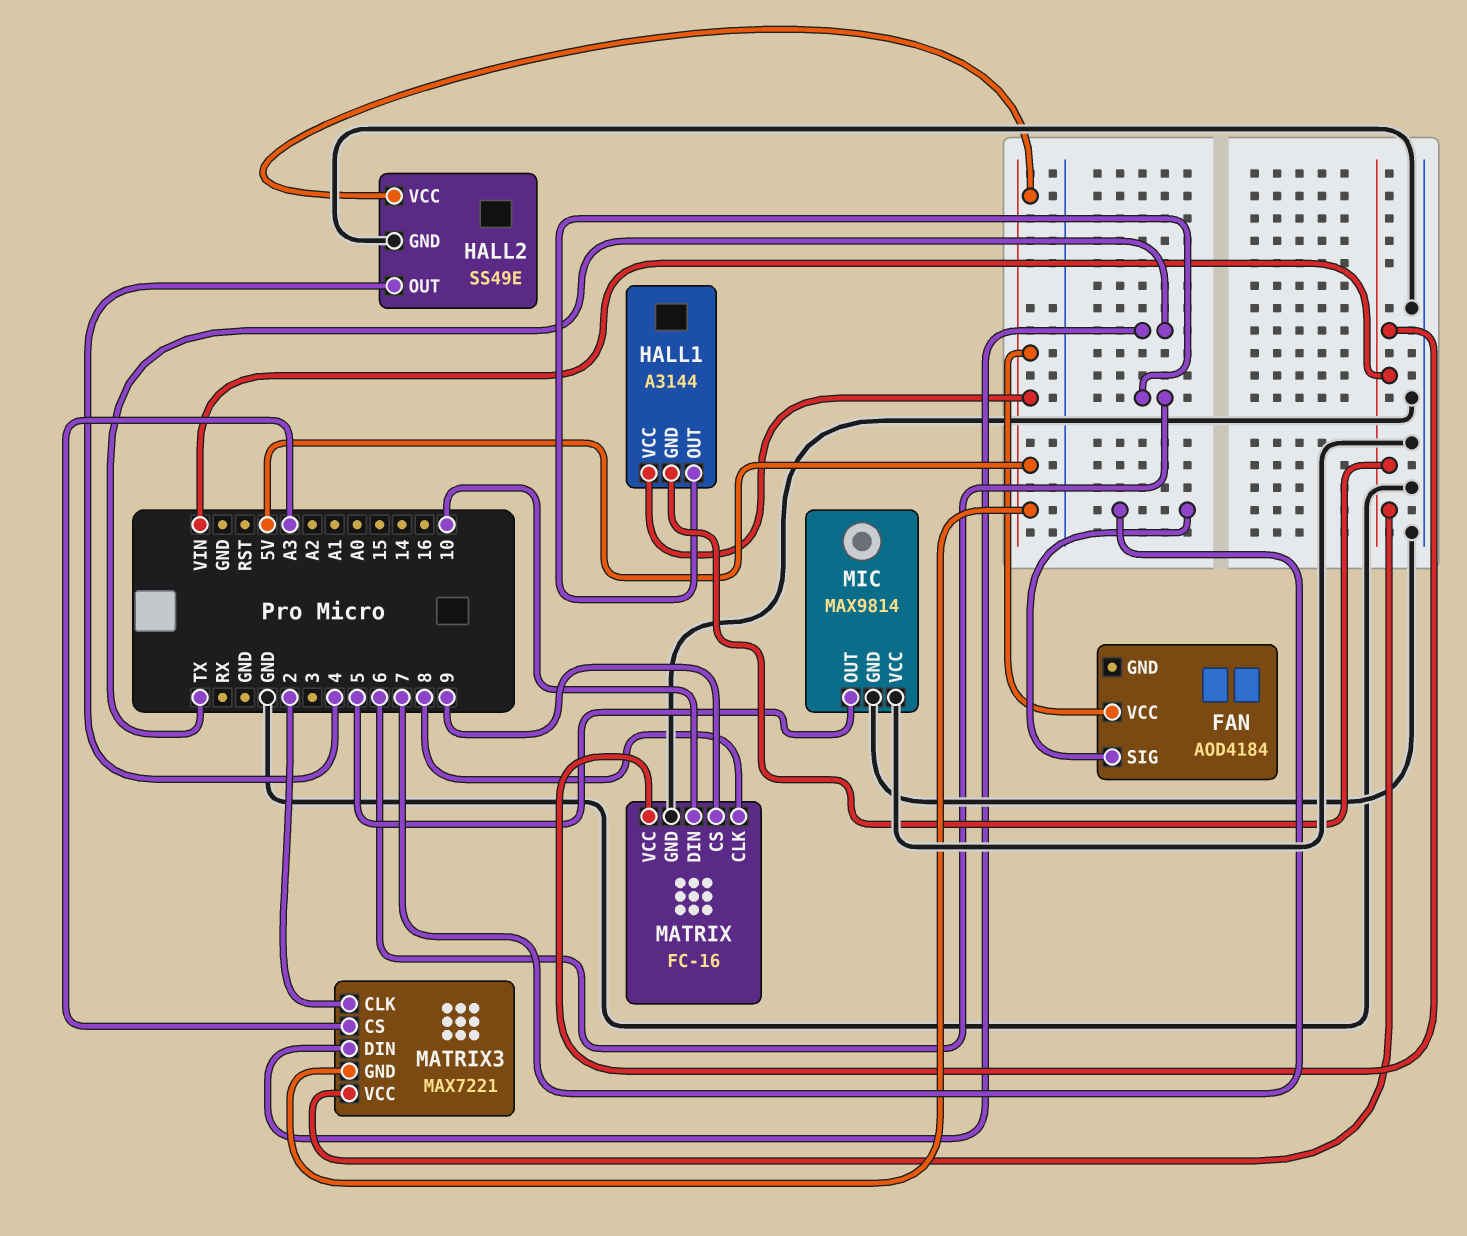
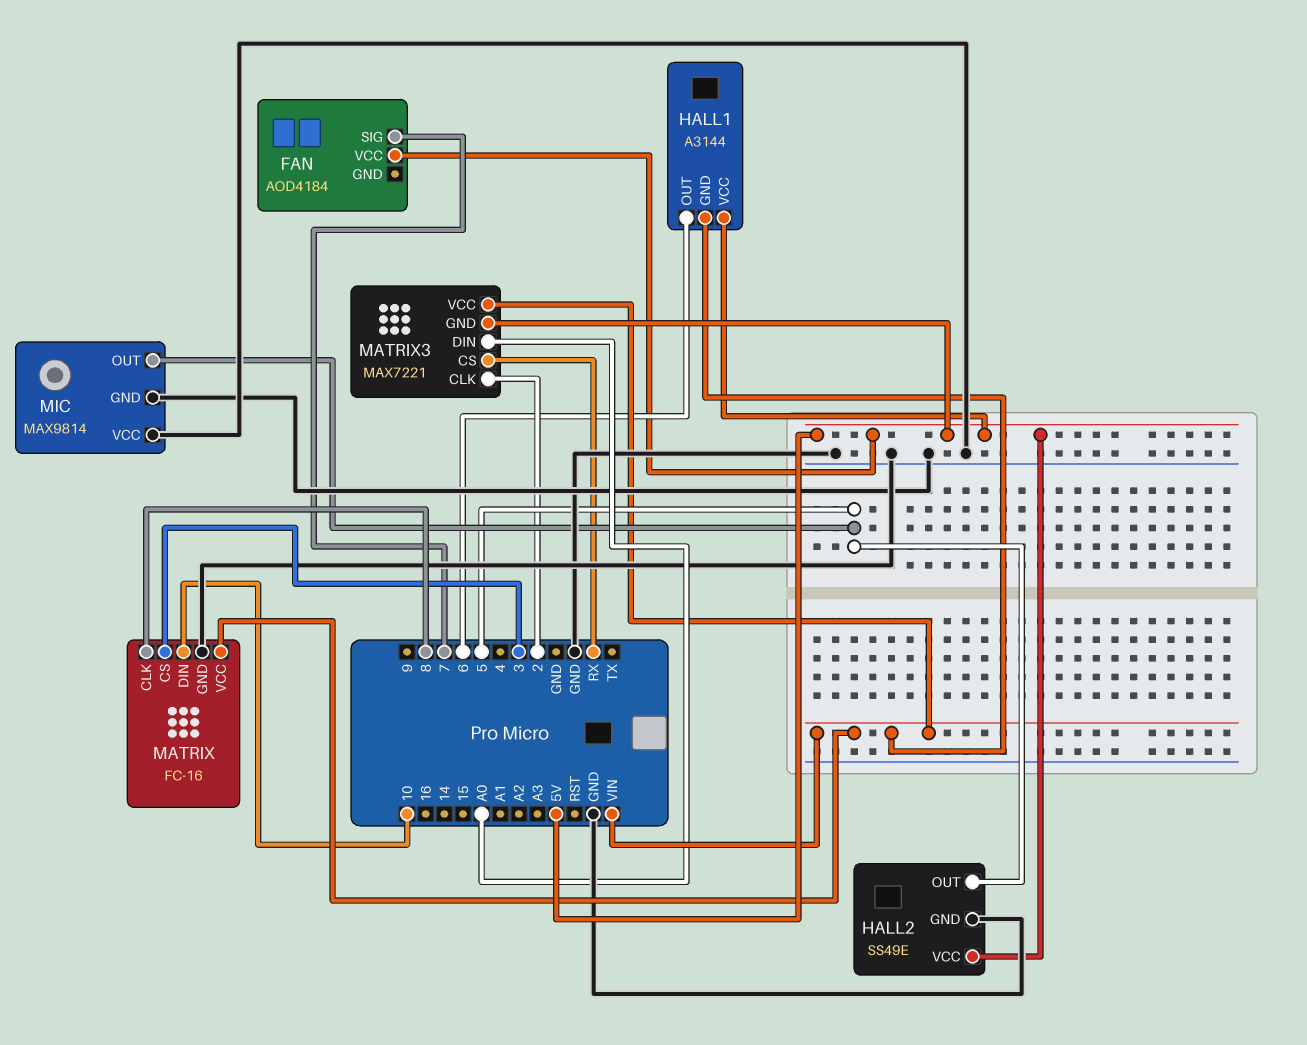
HALL2 pin OUT: 4 -> 5
MATRIX pin CS: 9 -> 3
MATRIX3 pin CS: A3 -> RX
MATRIX3 pin DIN: TX -> A0

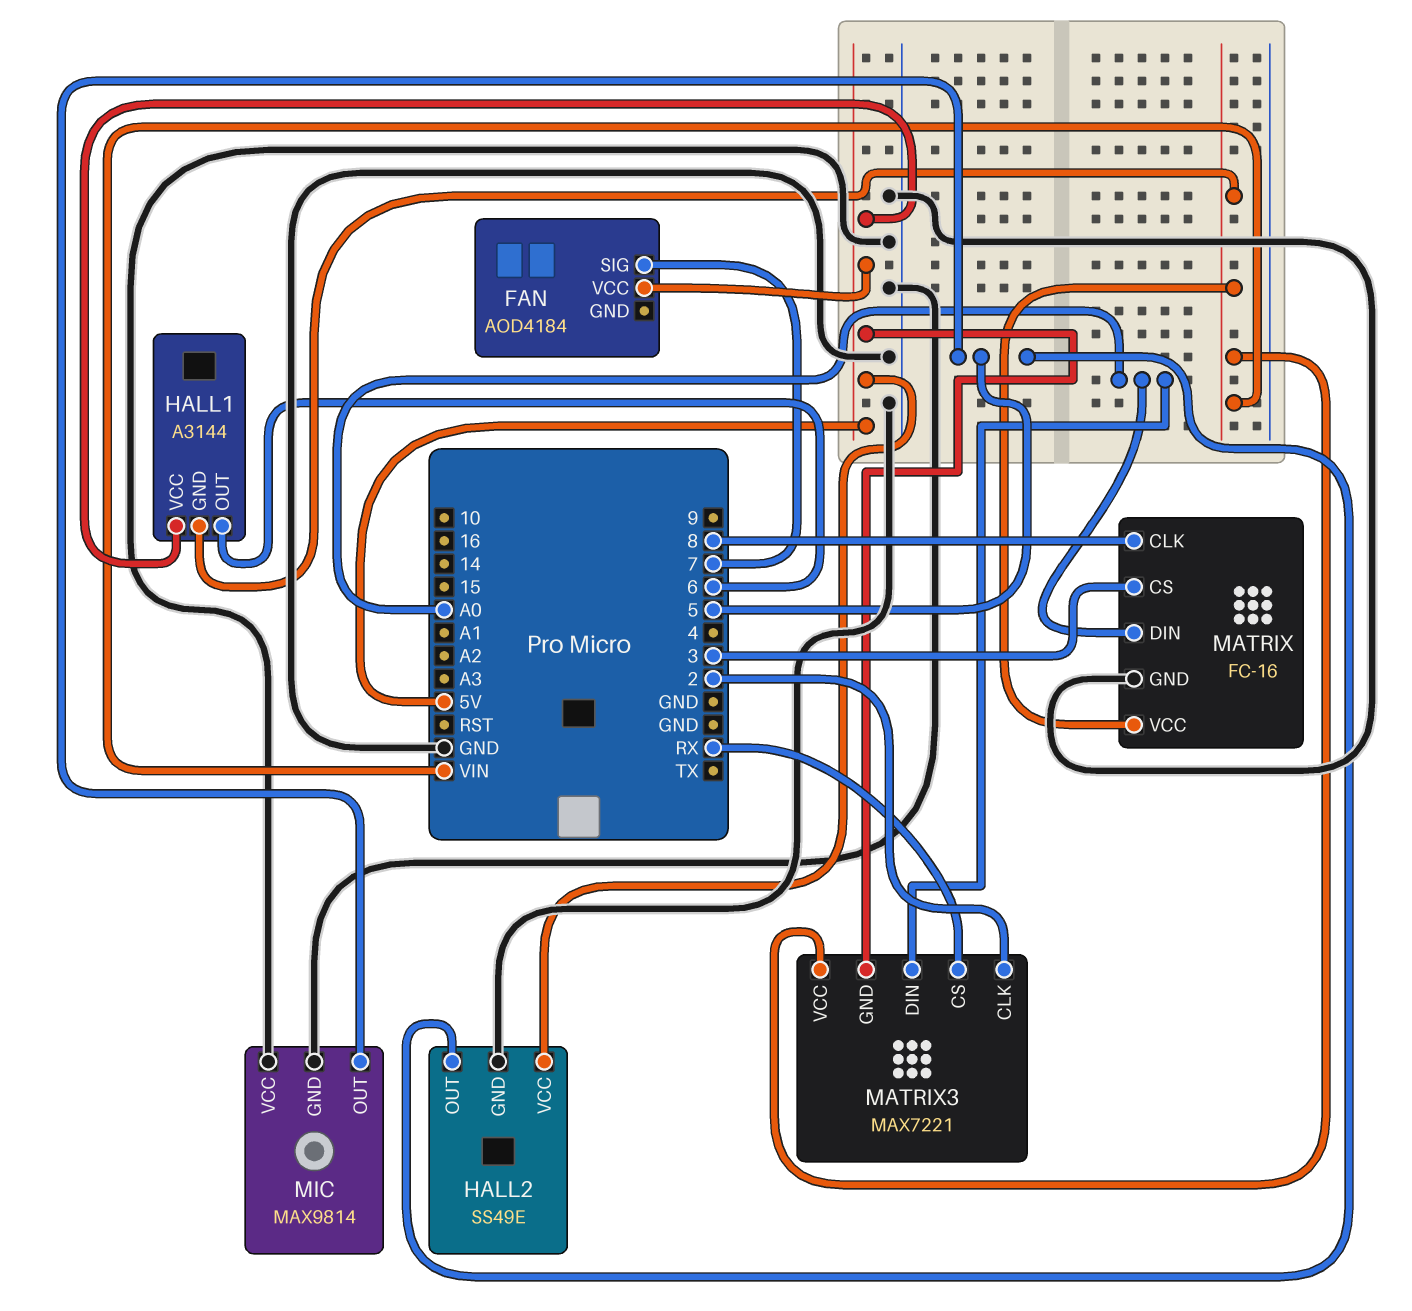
MATRIX pin DIN: 10 -> A0

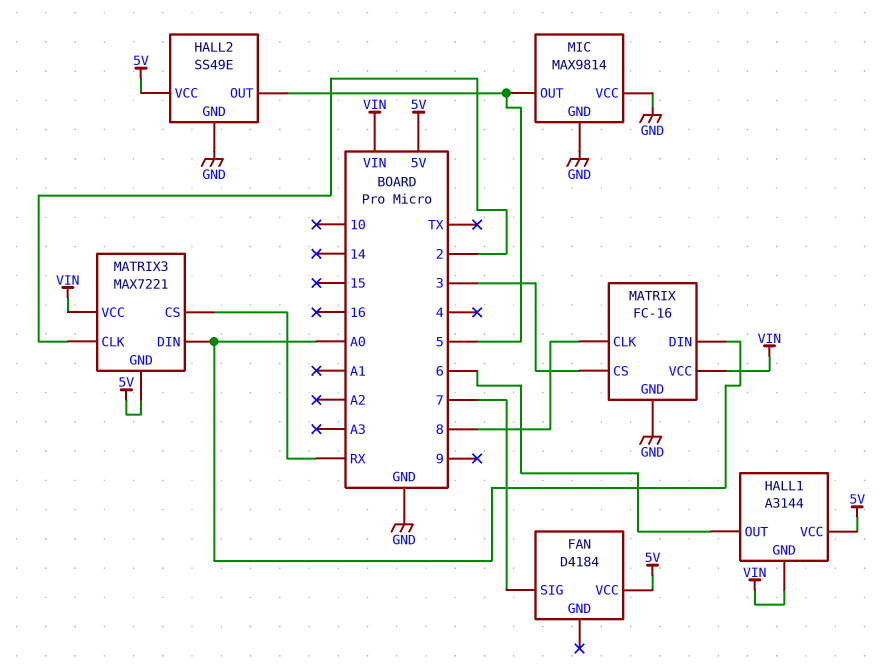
FAN: AOD4184 -> D4184

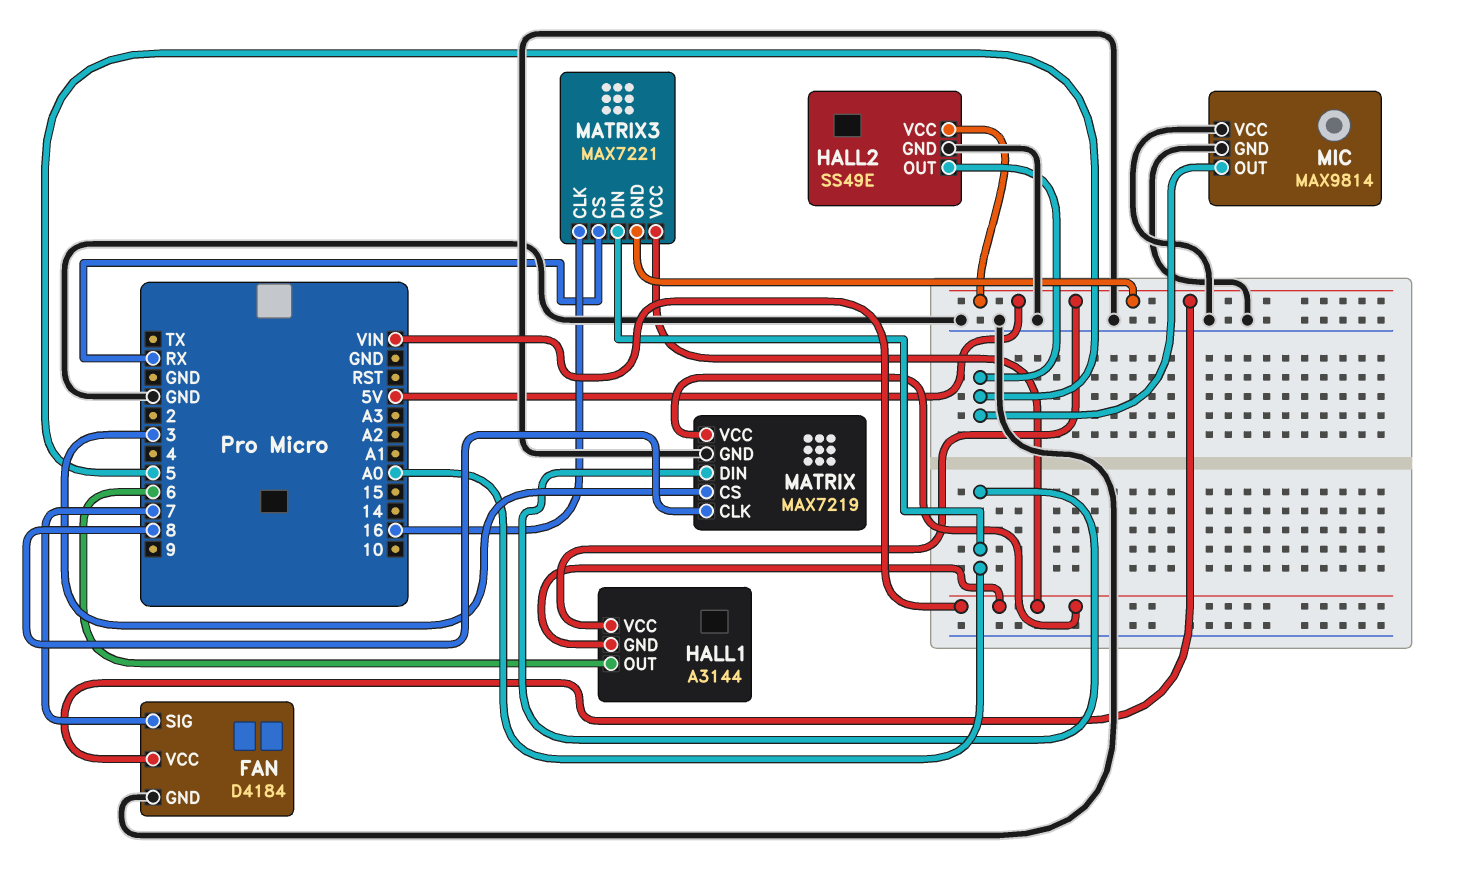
FAN pin GND: none -> GND
MATRIX: FC-16 -> MAX7219
MATRIX3 pin CLK: 2 -> 16

